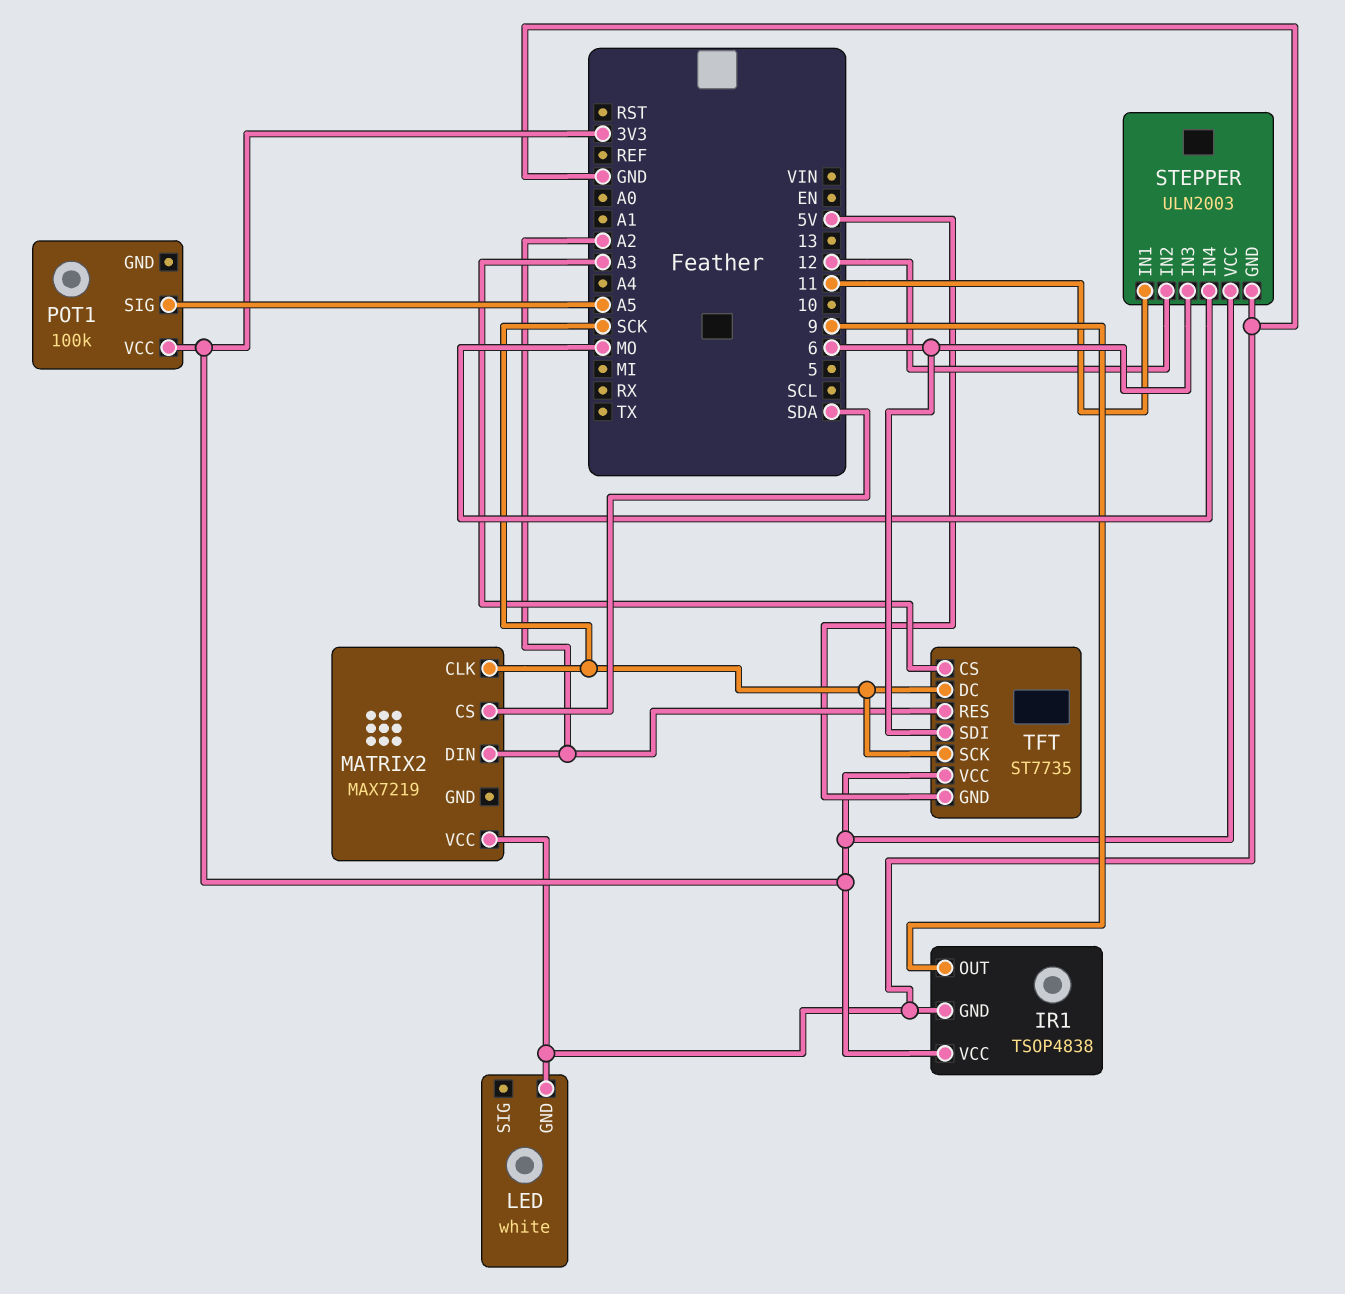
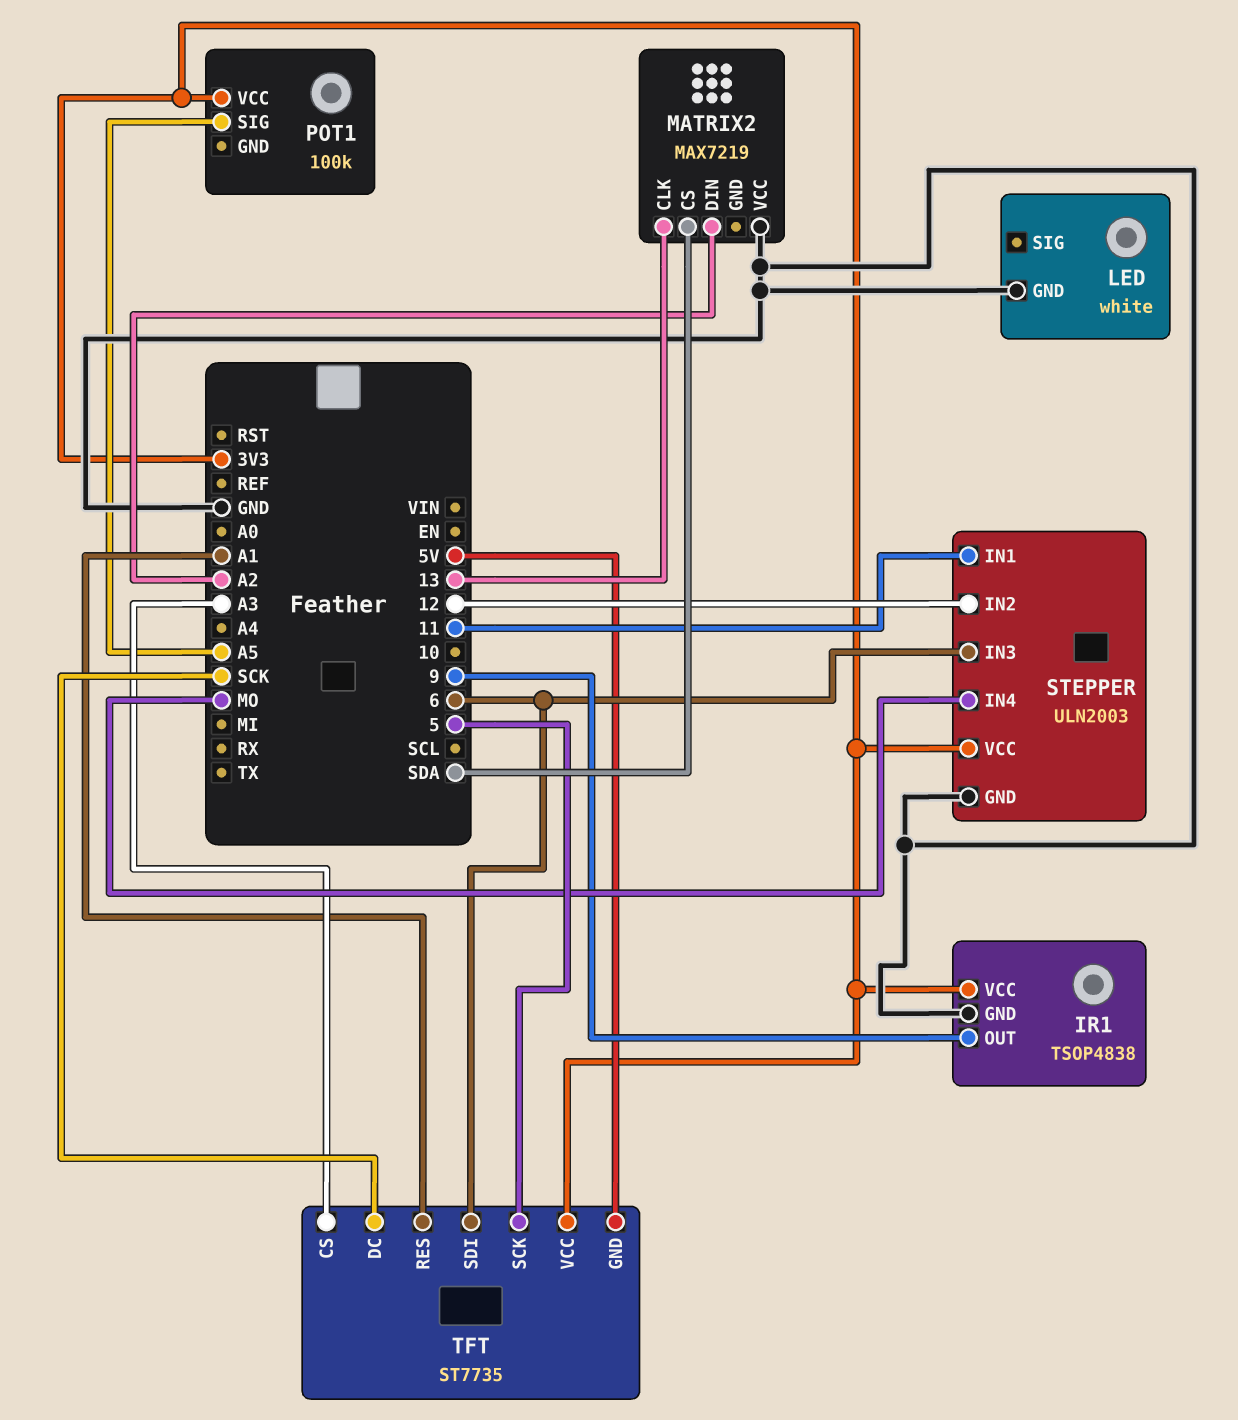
MATRIX2 pin CLK: SCK -> 13
TFT pin RES: A2 -> A1
TFT pin SCK: SCK -> 5

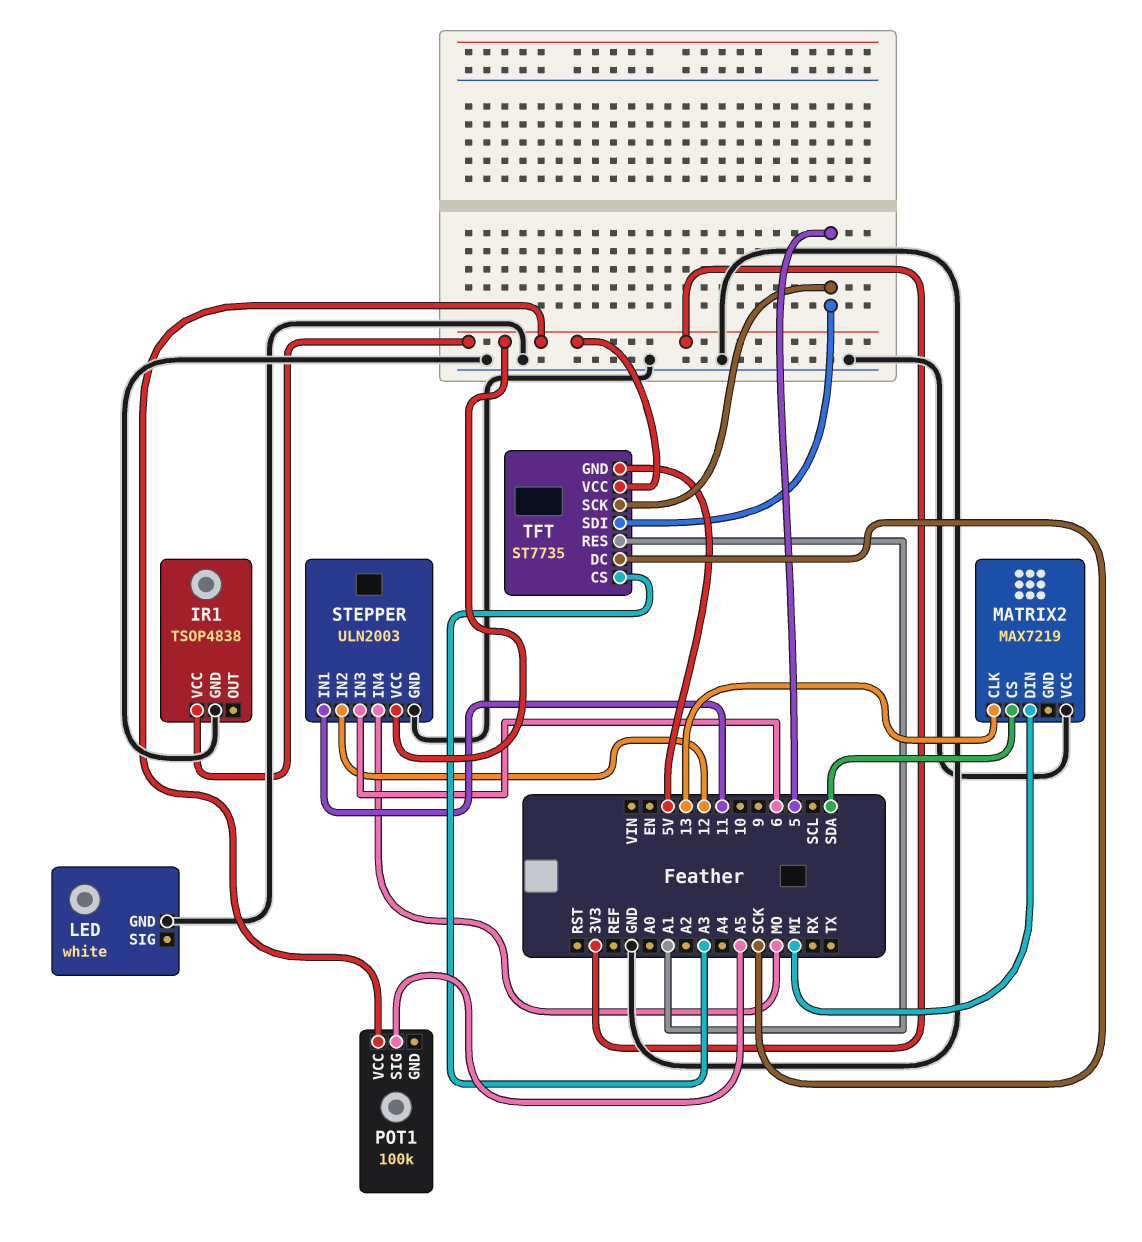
IR1 pin OUT: 9 -> none
MATRIX2 pin DIN: A2 -> MI
TFT pin SDI: 6 -> 5

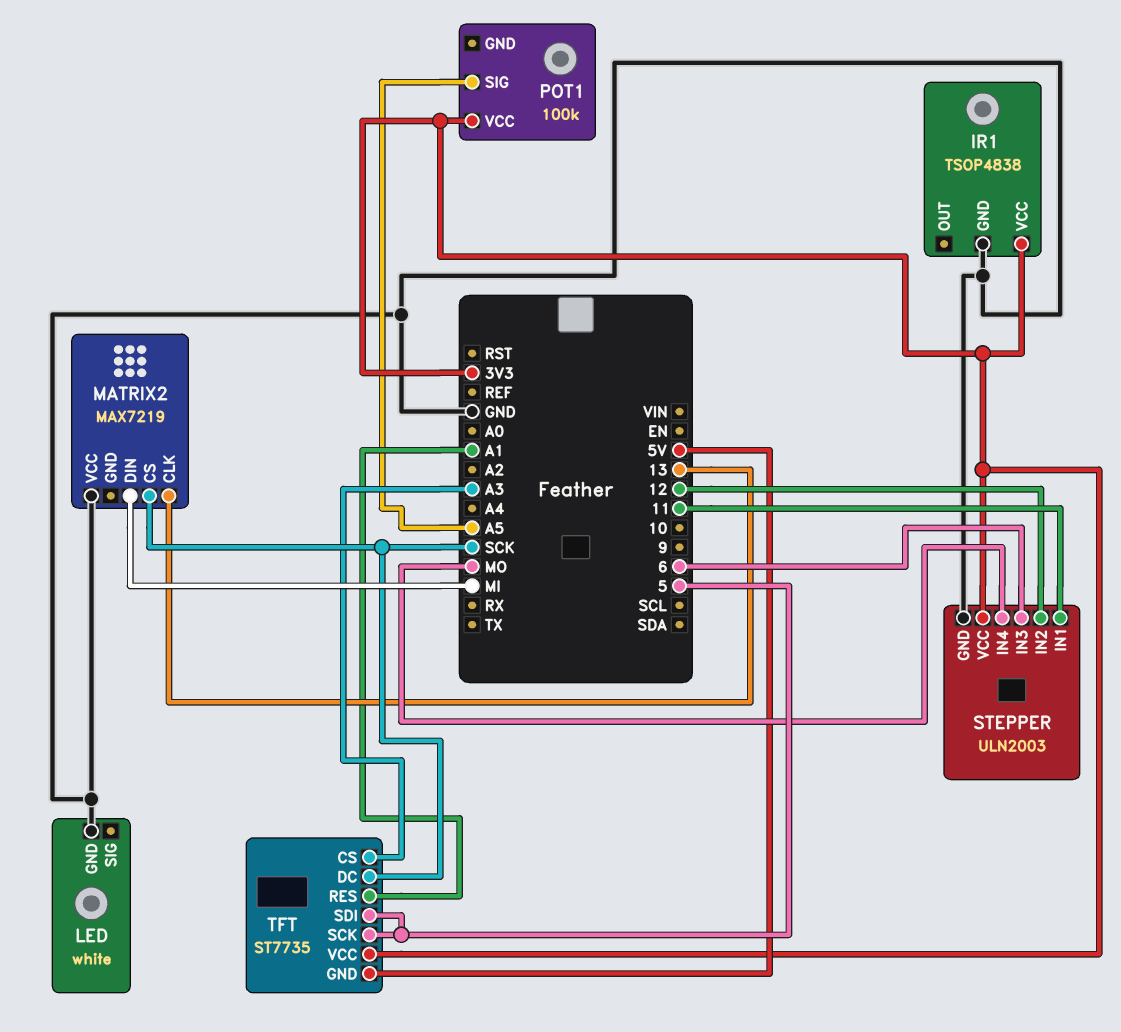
MATRIX2 pin CS: SDA -> SCK

